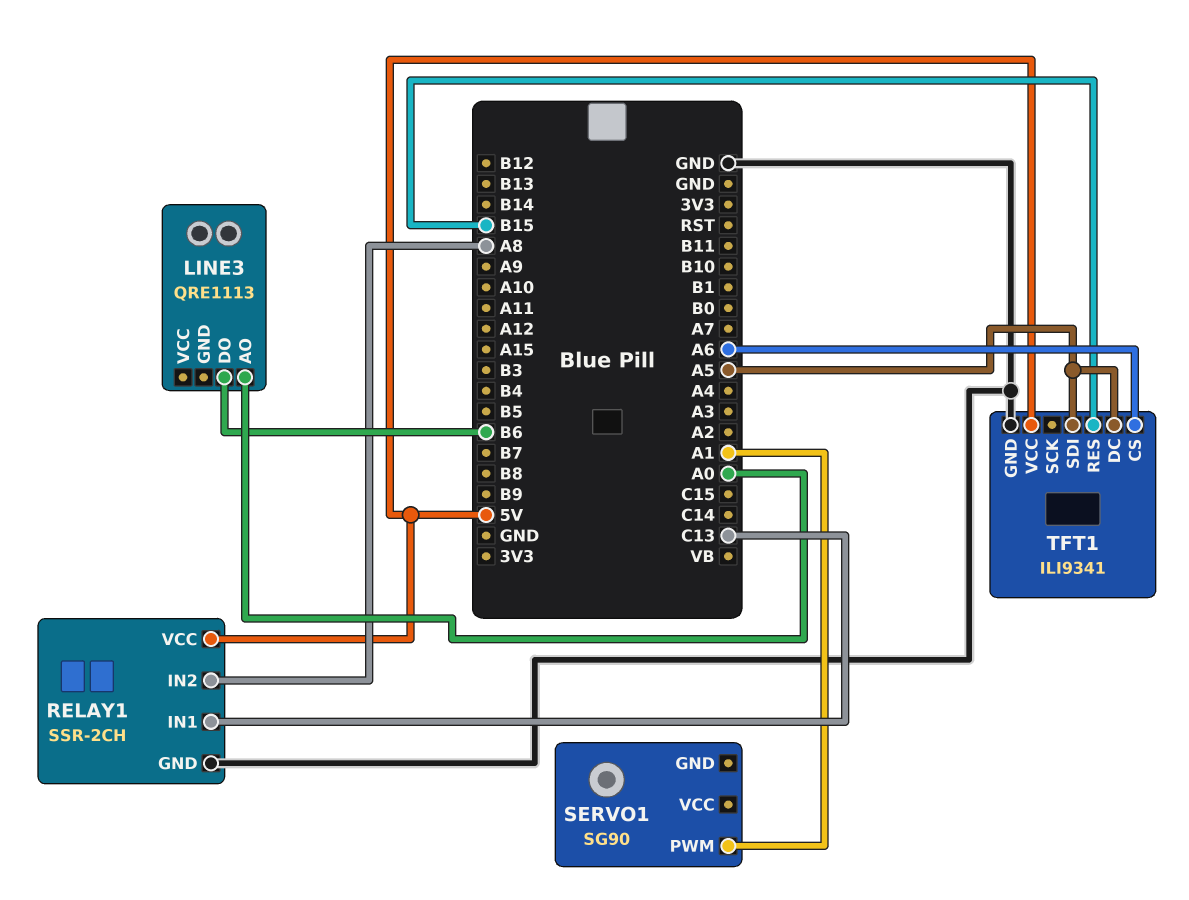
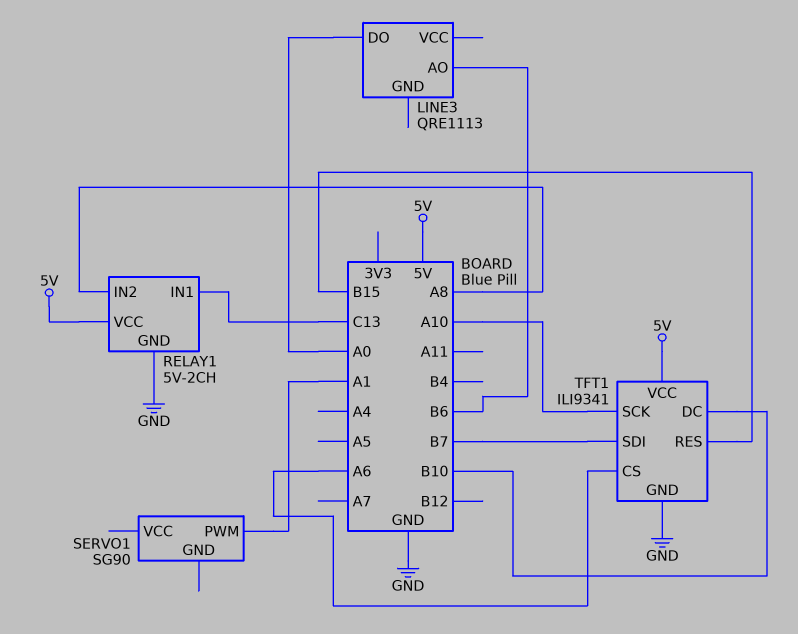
LINE3 pin AO: A0 -> B6
LINE3 pin DO: B6 -> A0
RELAY1: SSR-2CH -> 5V-2CH
TFT1 pin DC: A5 -> B10
TFT1 pin SCK: none -> A10
TFT1 pin SDI: A5 -> B7

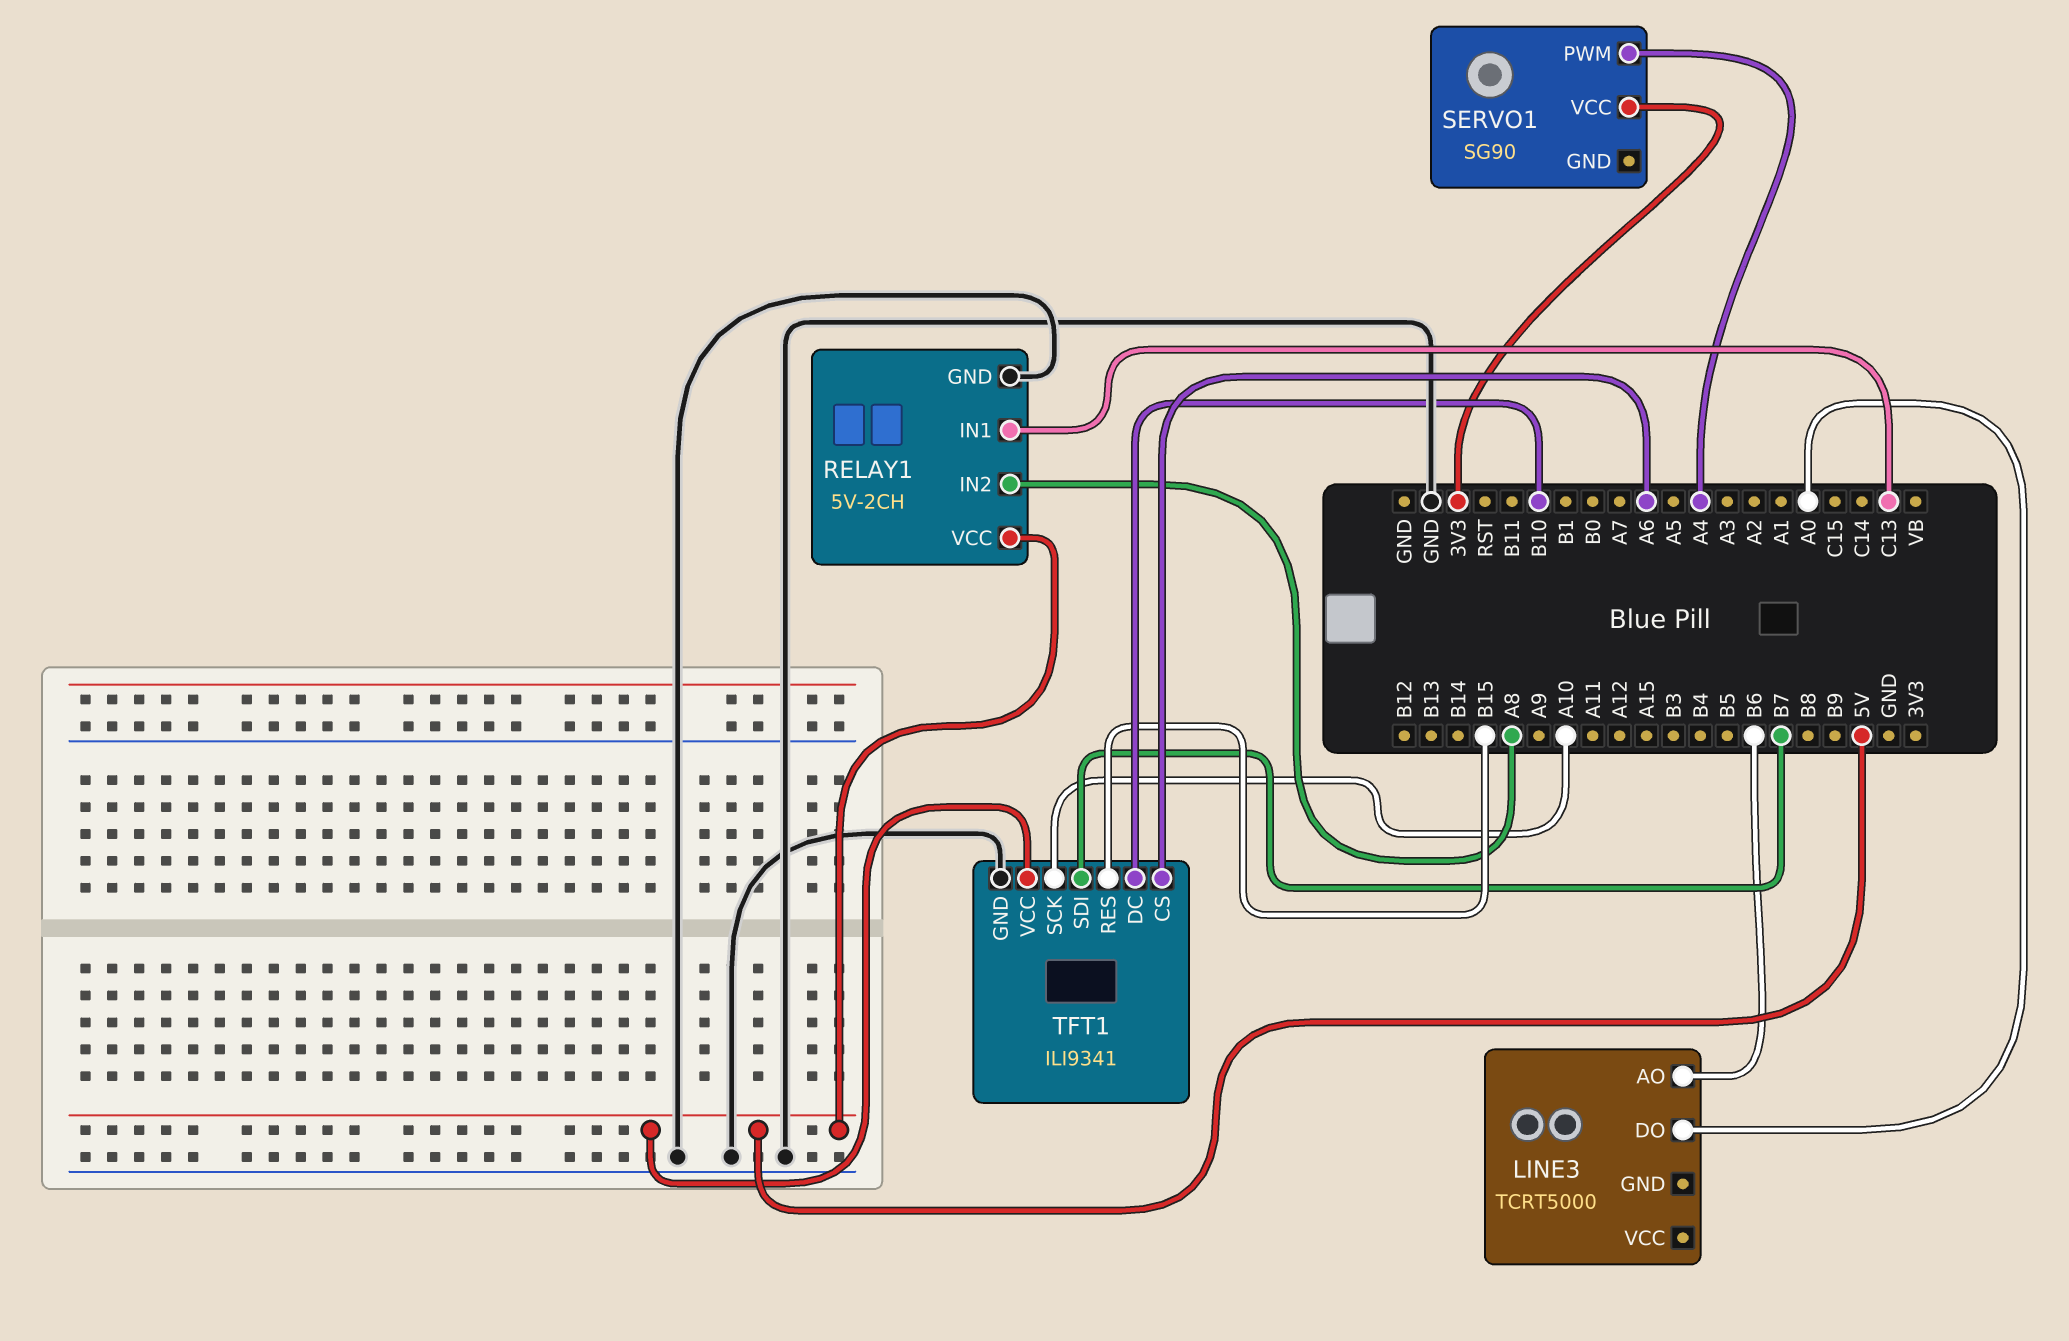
LINE3: QRE1113 -> TCRT5000
SERVO1 pin PWM: A1 -> A4
SERVO1 pin VCC: none -> 3V3

